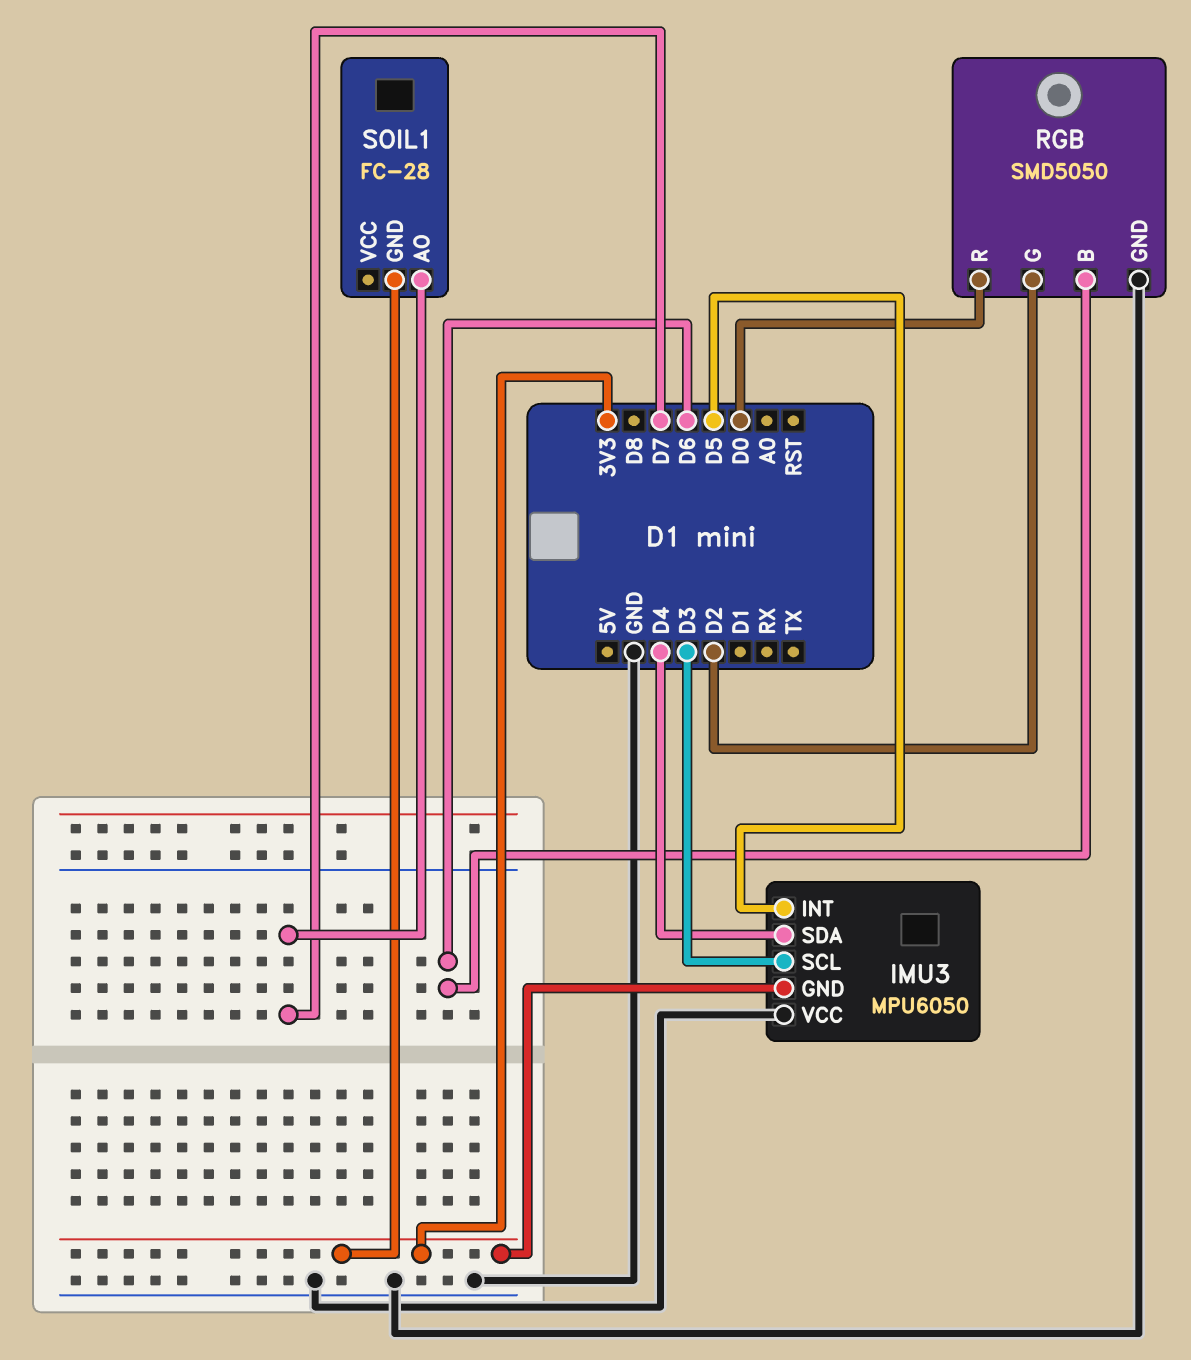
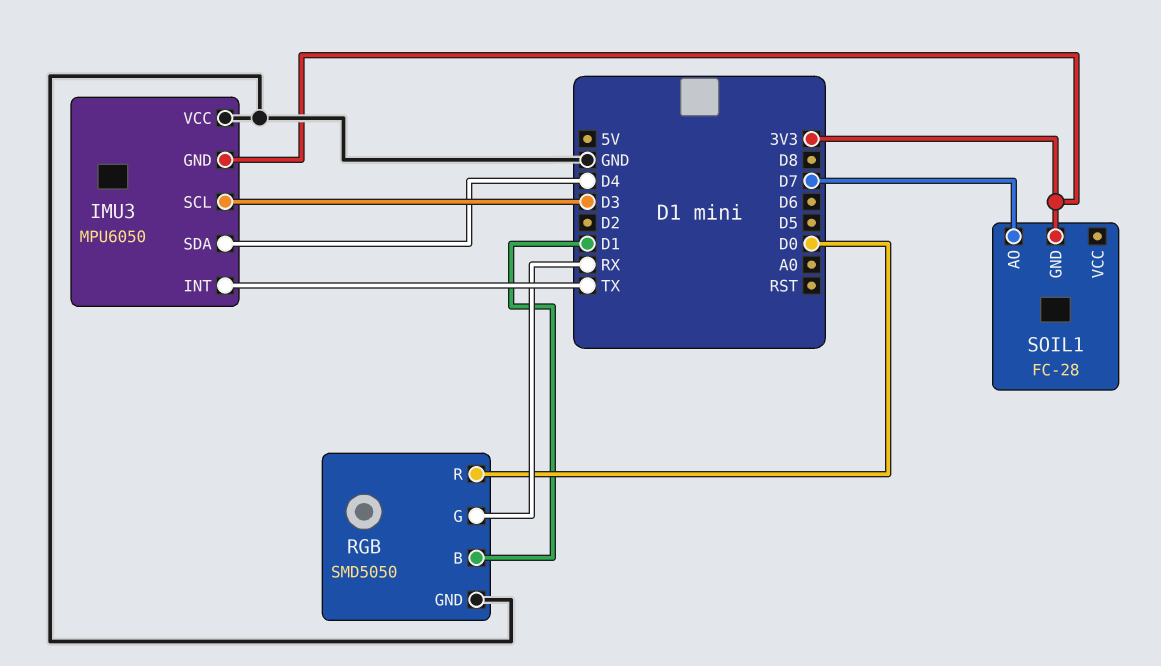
IMU3 pin INT: D5 -> TX
RGB pin B: D6 -> D1
RGB pin G: D2 -> RX

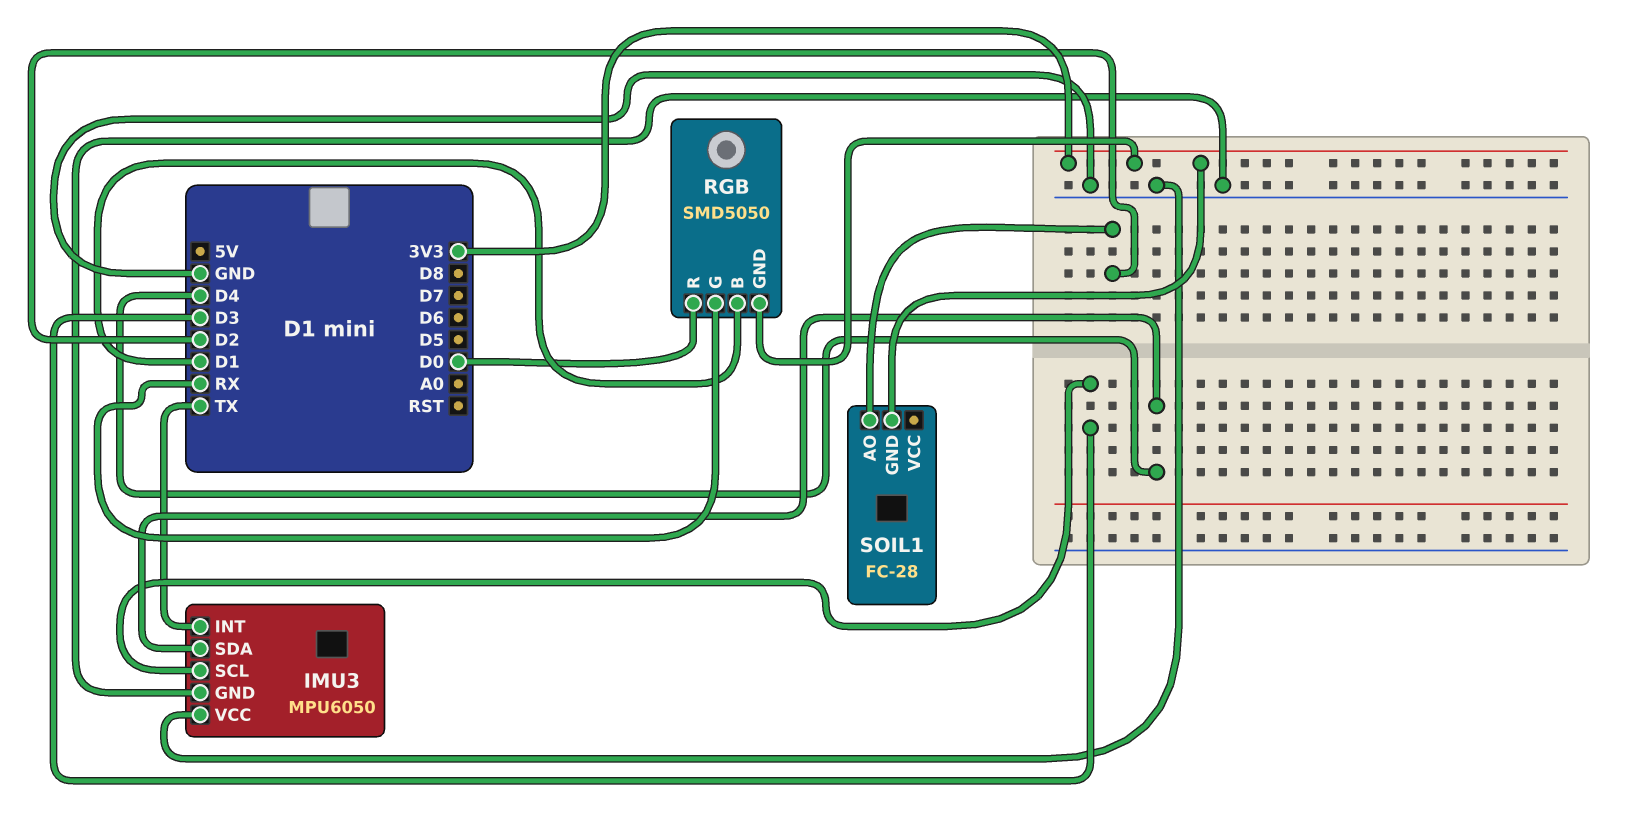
IMU3 pin GND: 3V3 -> GND
RGB pin GND: GND -> 3V3
SOIL1 pin AO: D7 -> D2

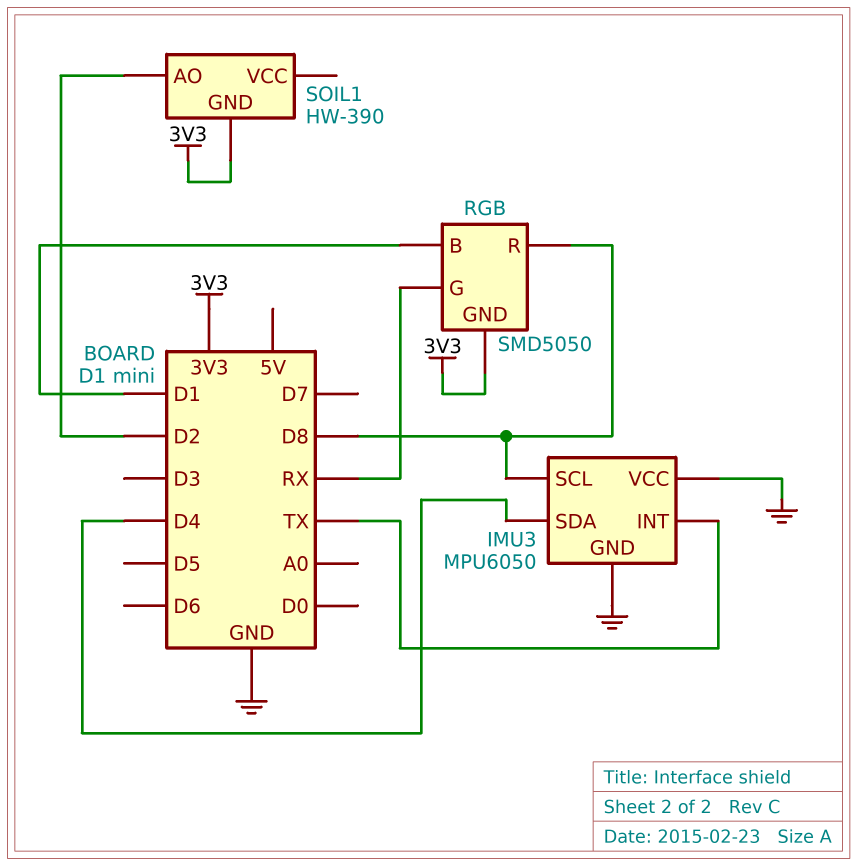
IMU3 pin SCL: D3 -> D8
RGB pin R: D0 -> D8
SOIL1: FC-28 -> HW-390

